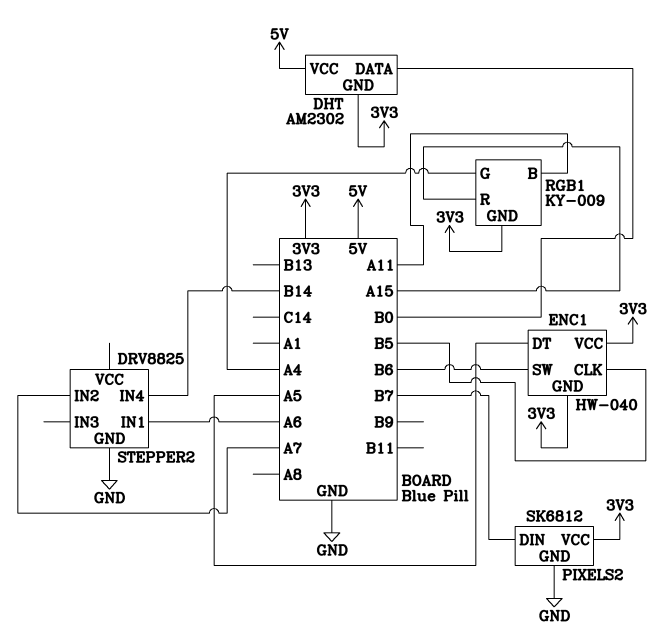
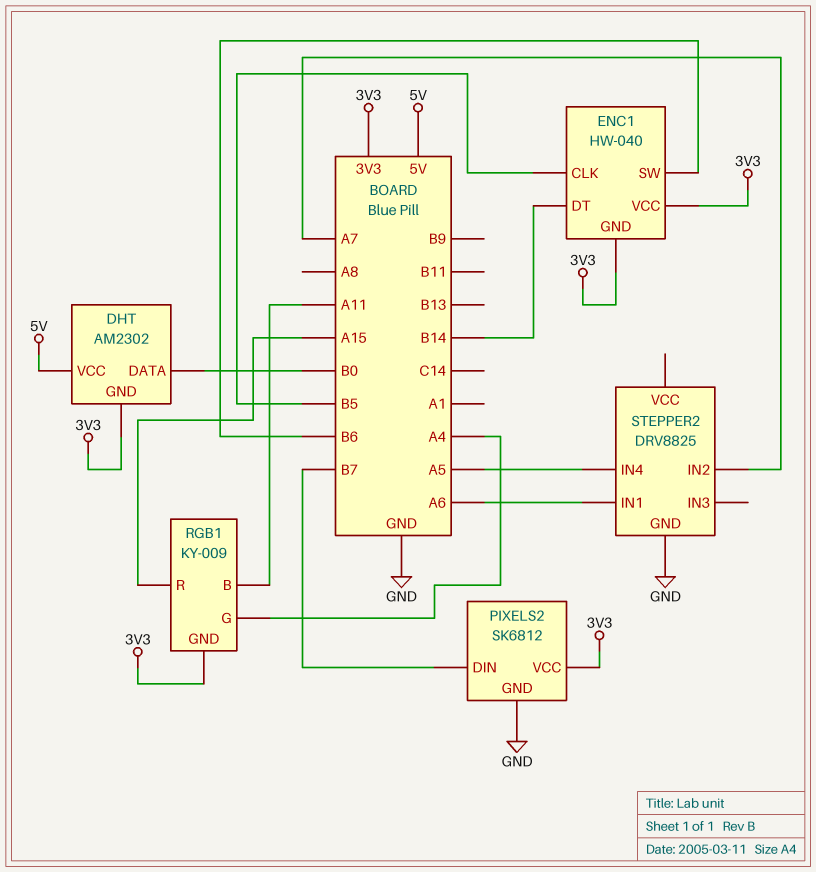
ENC1 pin DT: A5 -> B14
STEPPER2 pin IN4: B14 -> A5

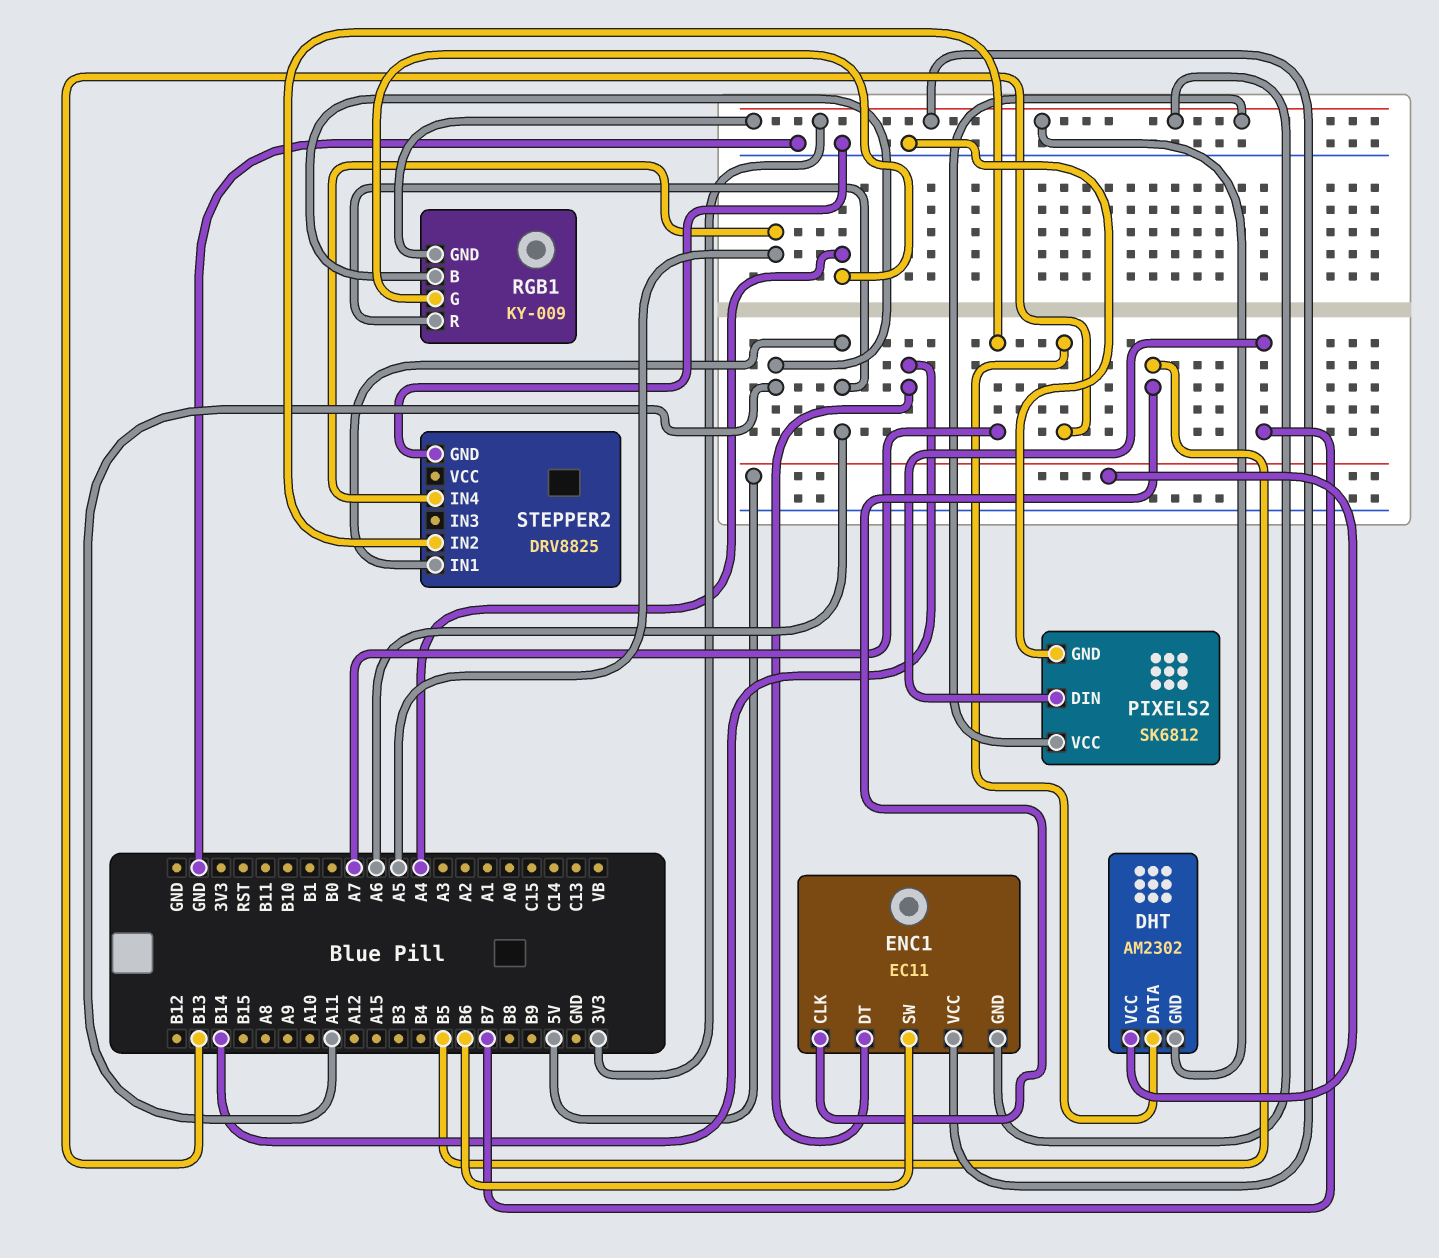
DHT pin DATA: B0 -> B13
ENC1: HW-040 -> EC11
RGB1 pin R: A15 -> A6

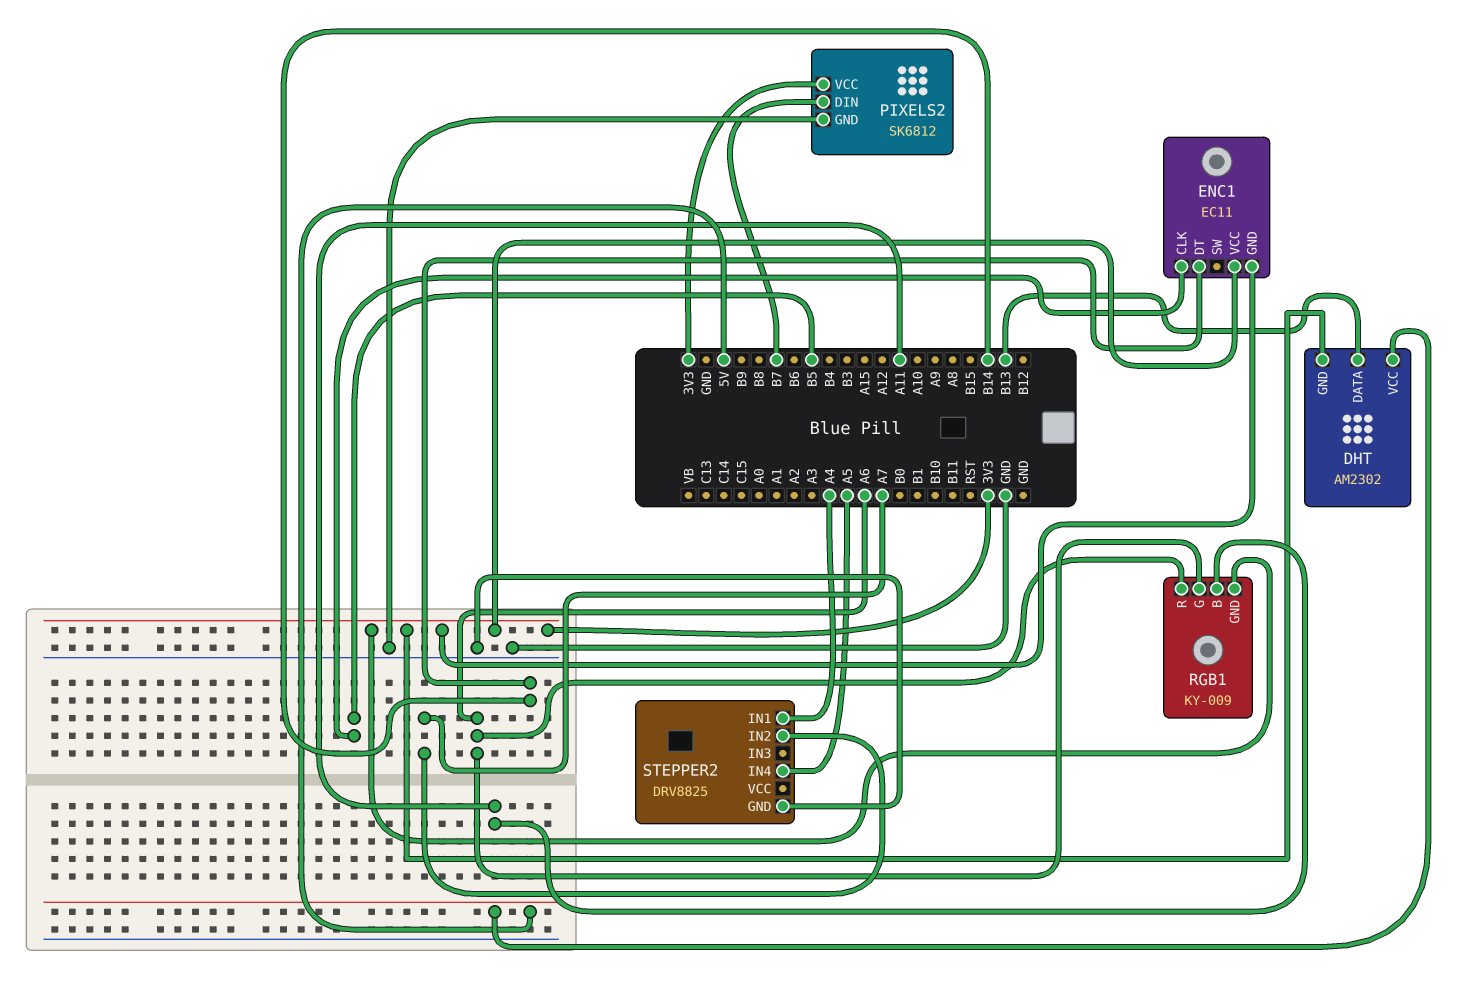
ENC1 pin SW: B6 -> none
RGB1 pin G: A4 -> A6
STEPPER2 pin IN1: A6 -> A4

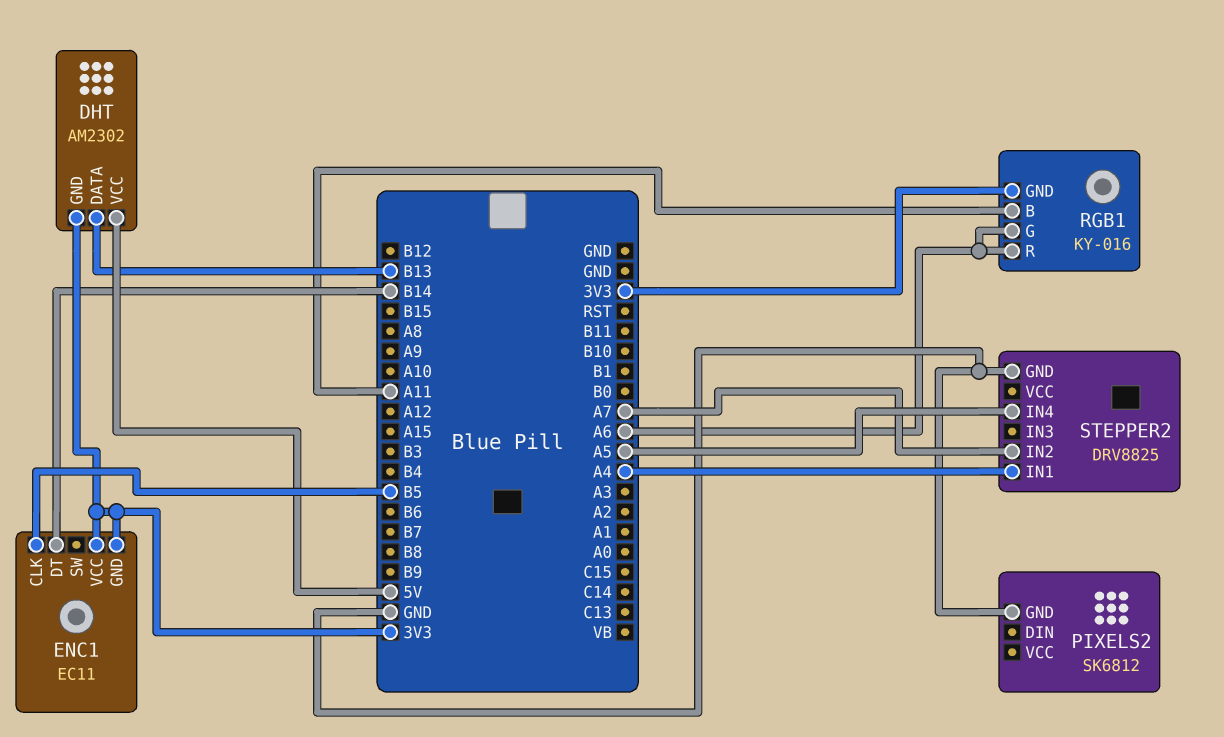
PIXELS2 pin DIN: B7 -> none
PIXELS2 pin VCC: 3V3 -> none
RGB1: KY-009 -> KY-016

